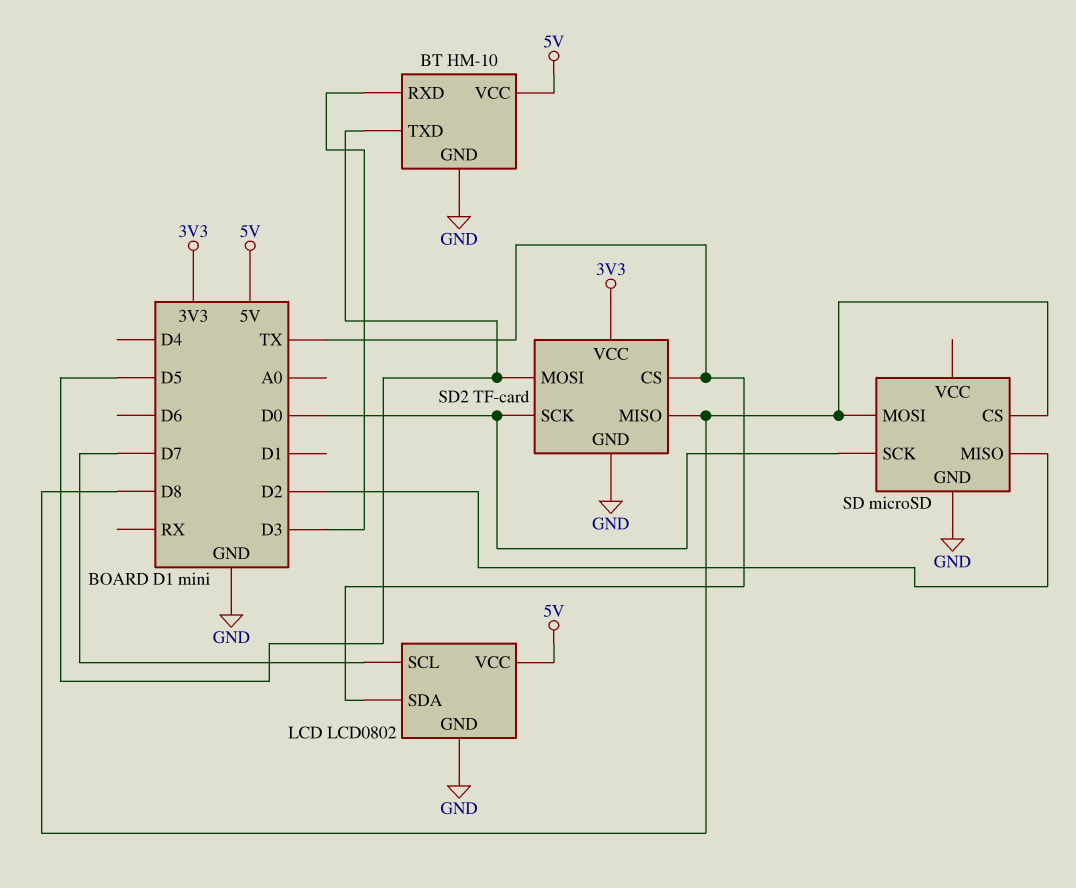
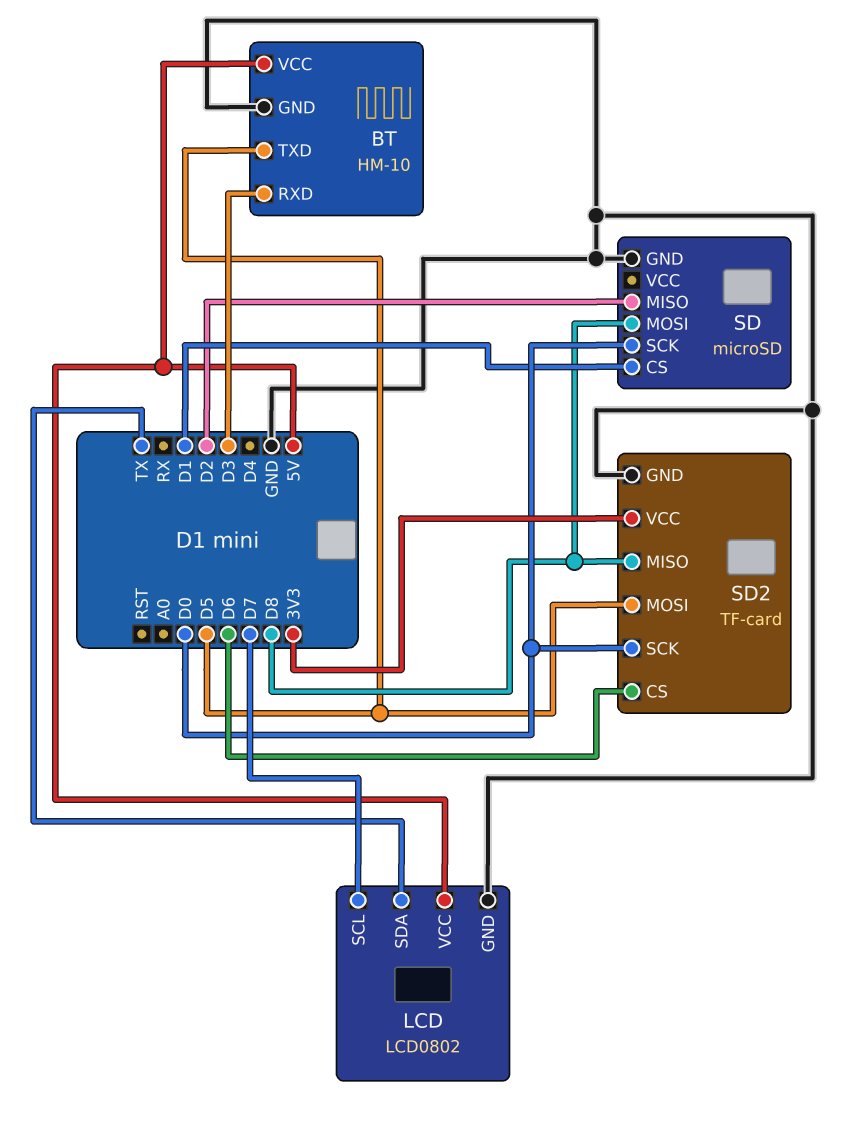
SD pin CS: D8 -> D1
SD2 pin CS: TX -> D6

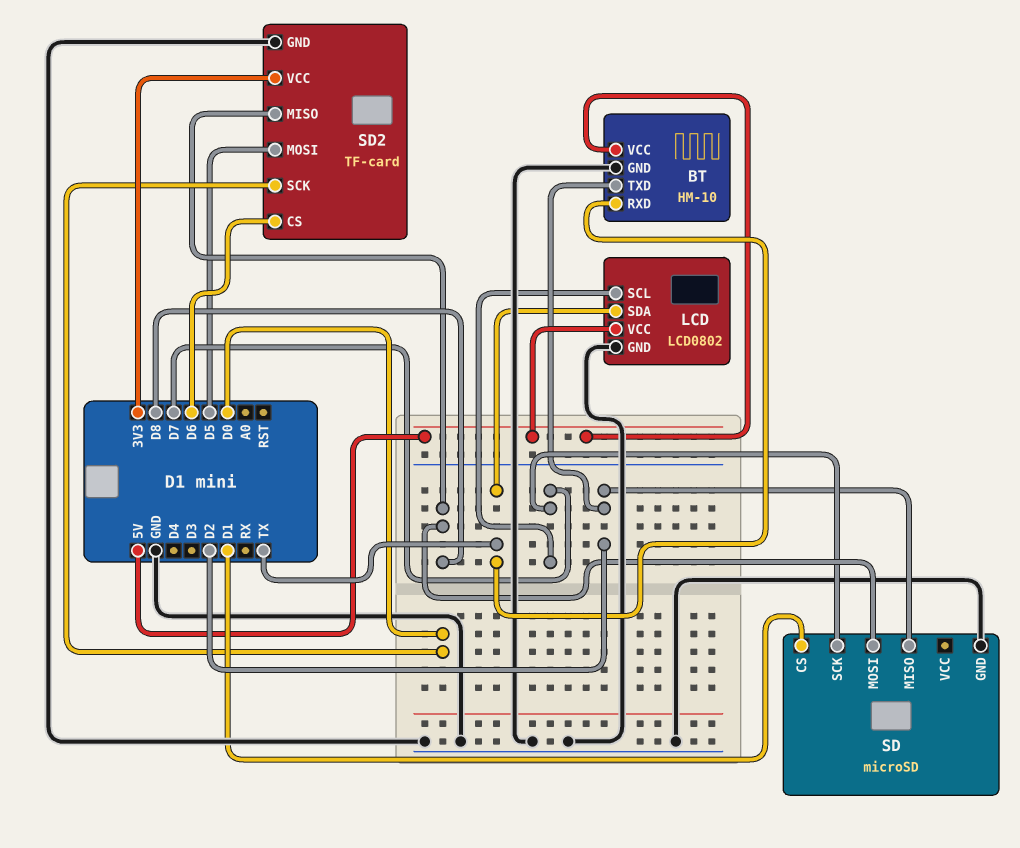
BT pin RXD: D3 -> TX
BT pin TXD: D5 -> D2
SD pin SCK: D0 -> D7

